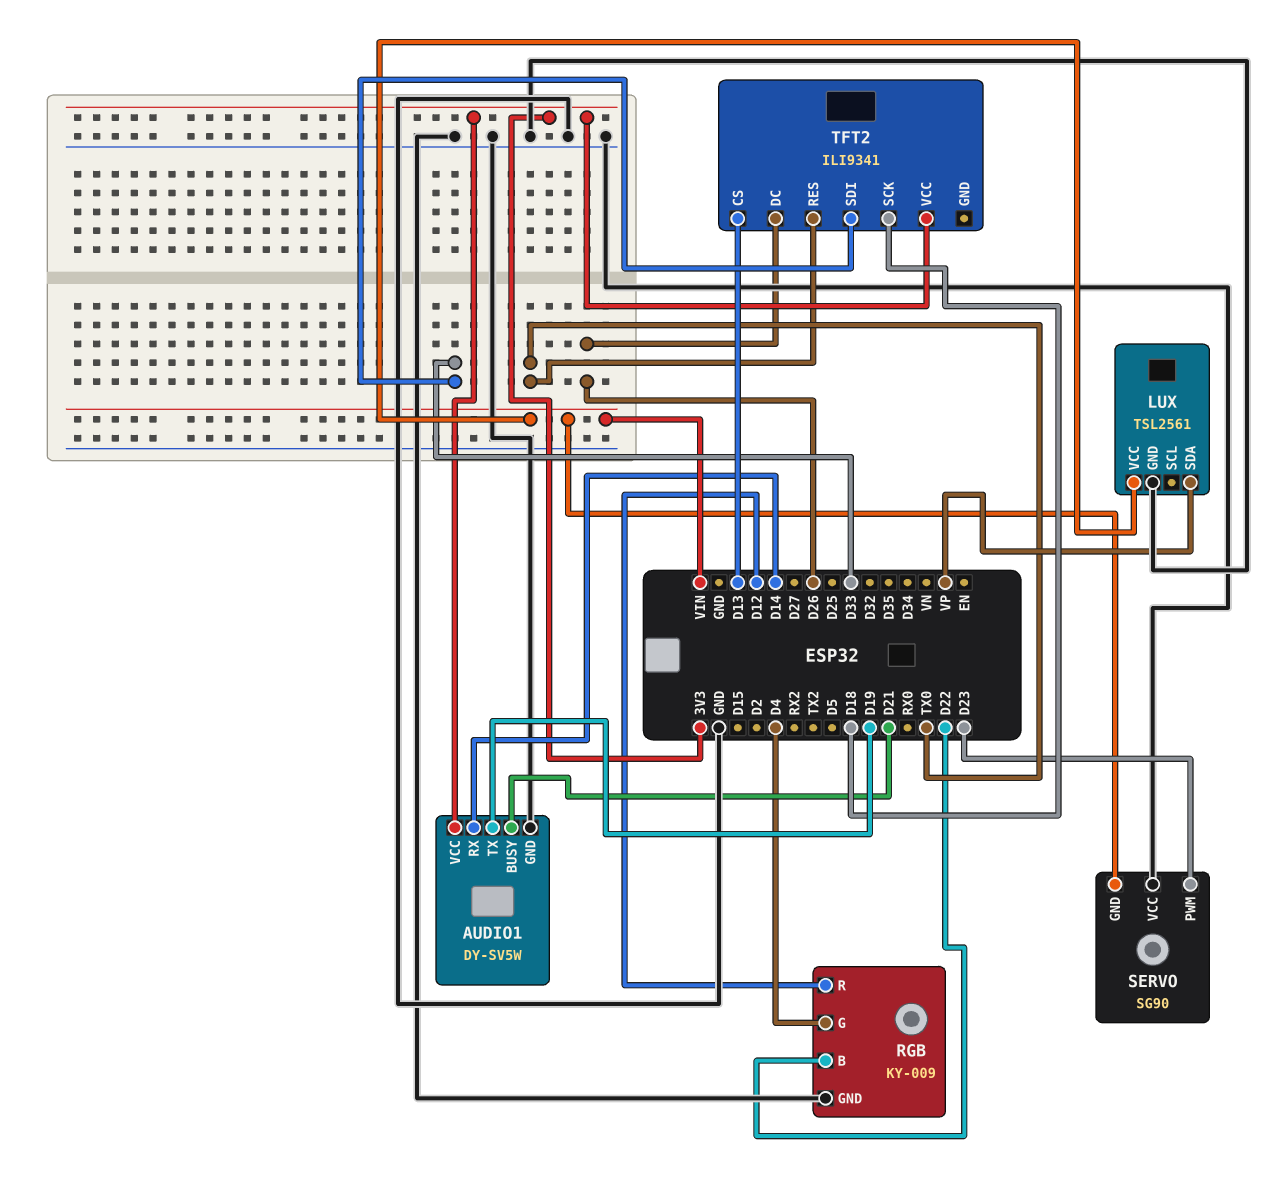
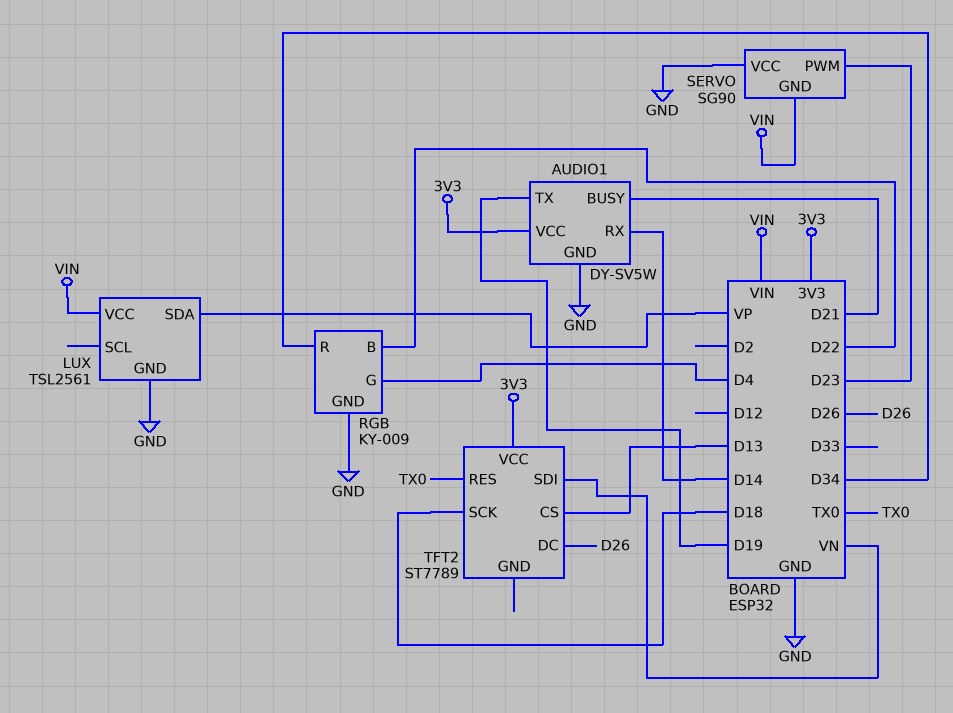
RGB pin R: D12 -> D34
TFT2: ILI9341 -> ST7789
TFT2 pin SDI: D33 -> VN

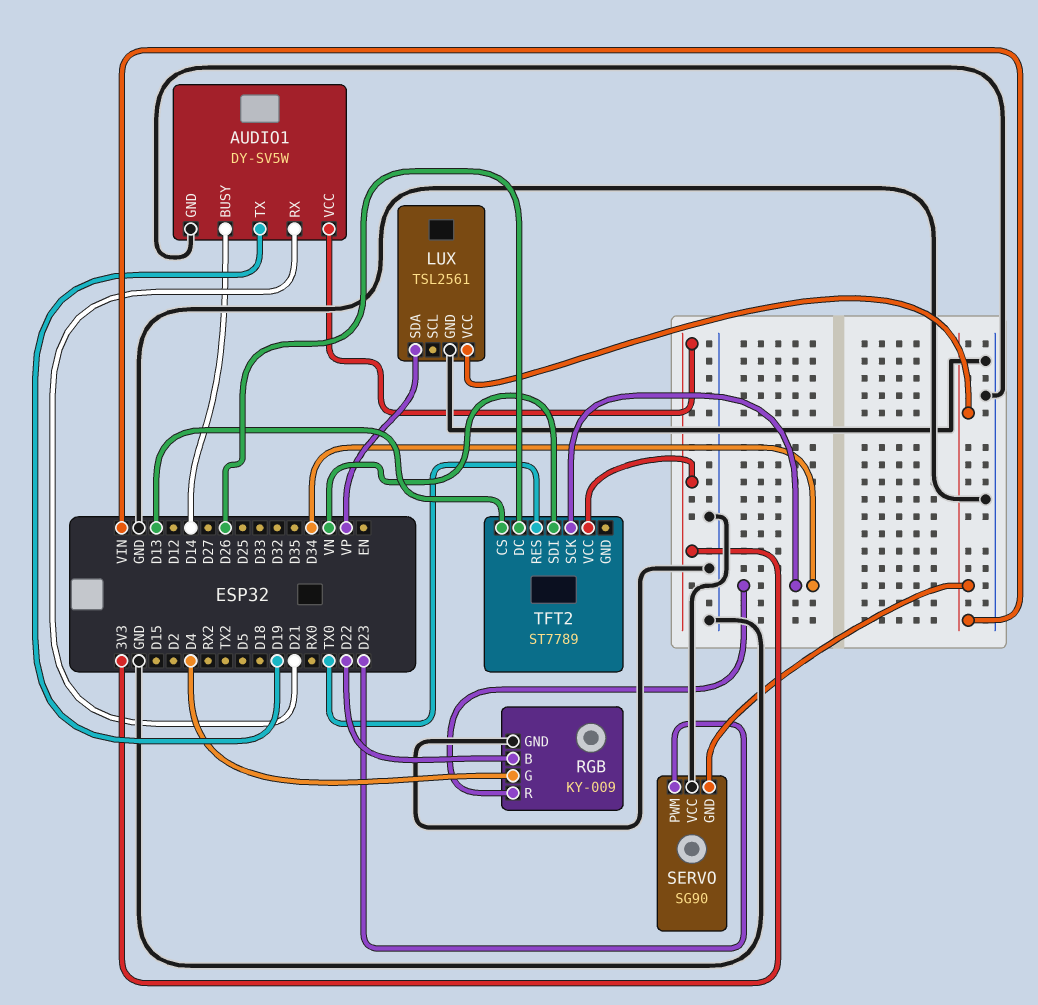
AUDIO1 pin BUSY: D21 -> D14
AUDIO1 pin RX: D14 -> D21
TFT2 pin SCK: D18 -> D34

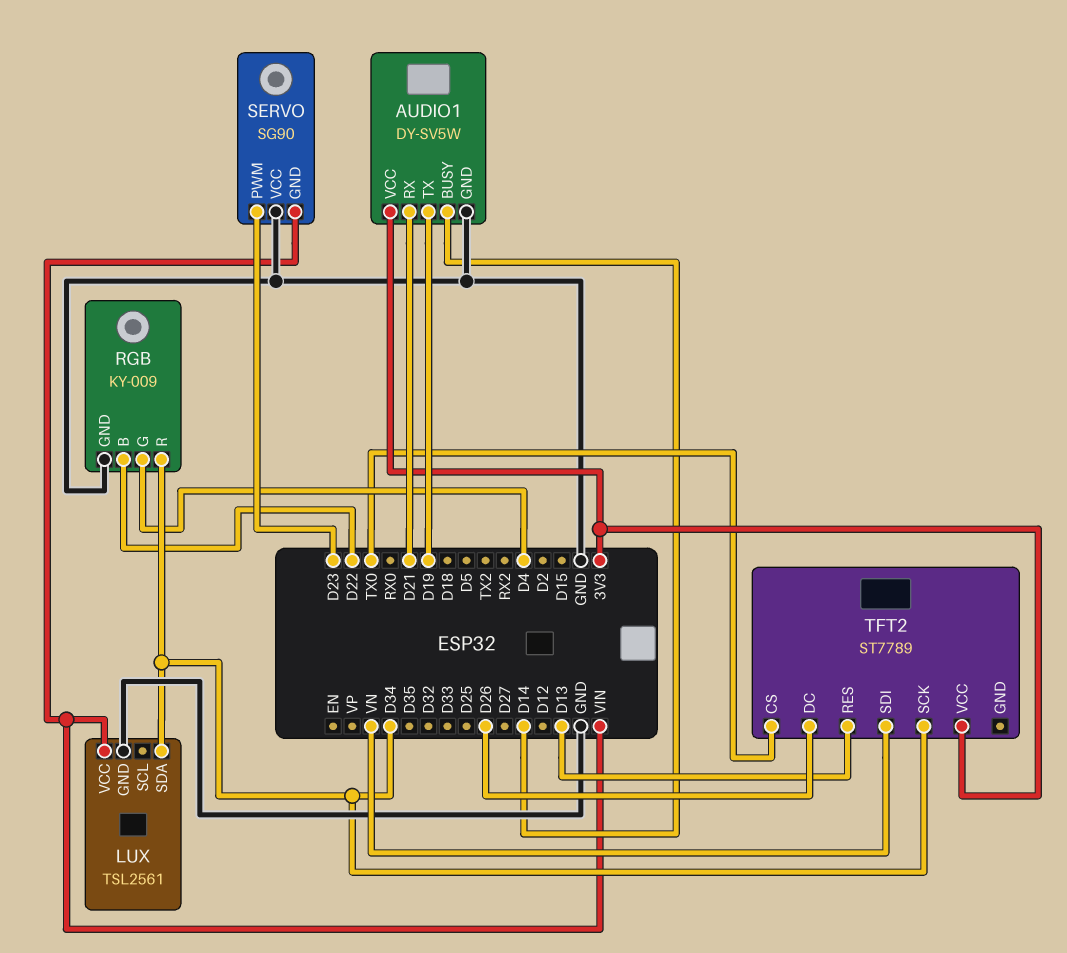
LUX pin SDA: VP -> D34
TFT2 pin CS: D13 -> TX0
TFT2 pin RES: TX0 -> D13

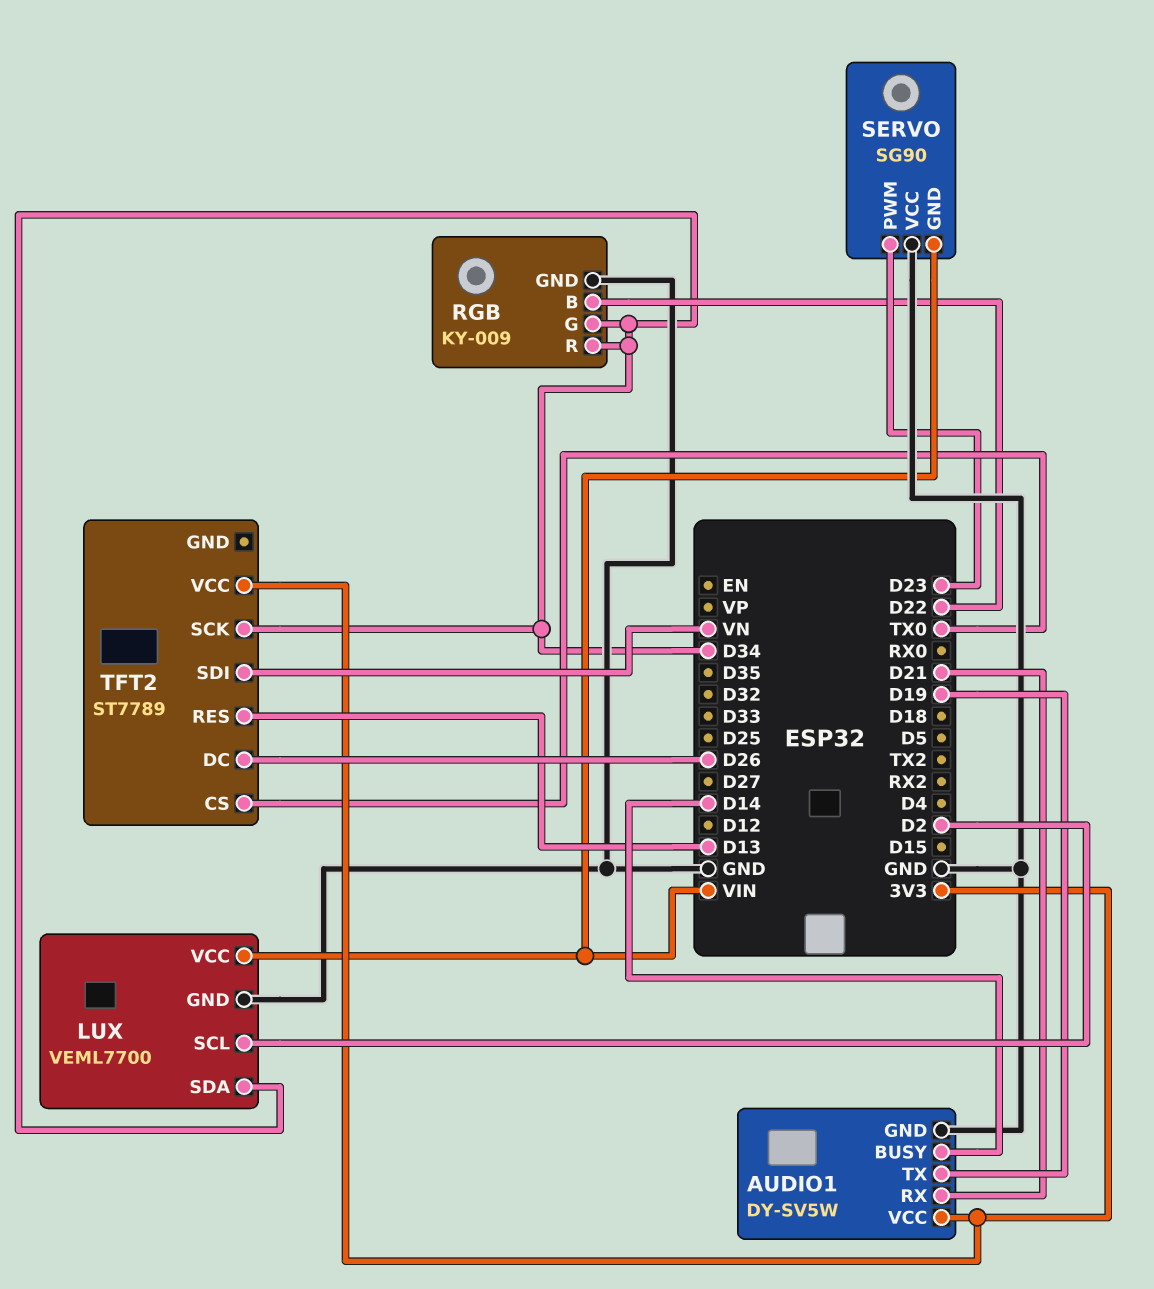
LUX: TSL2561 -> VEML7700
LUX pin SCL: none -> D2
RGB pin G: D4 -> D34

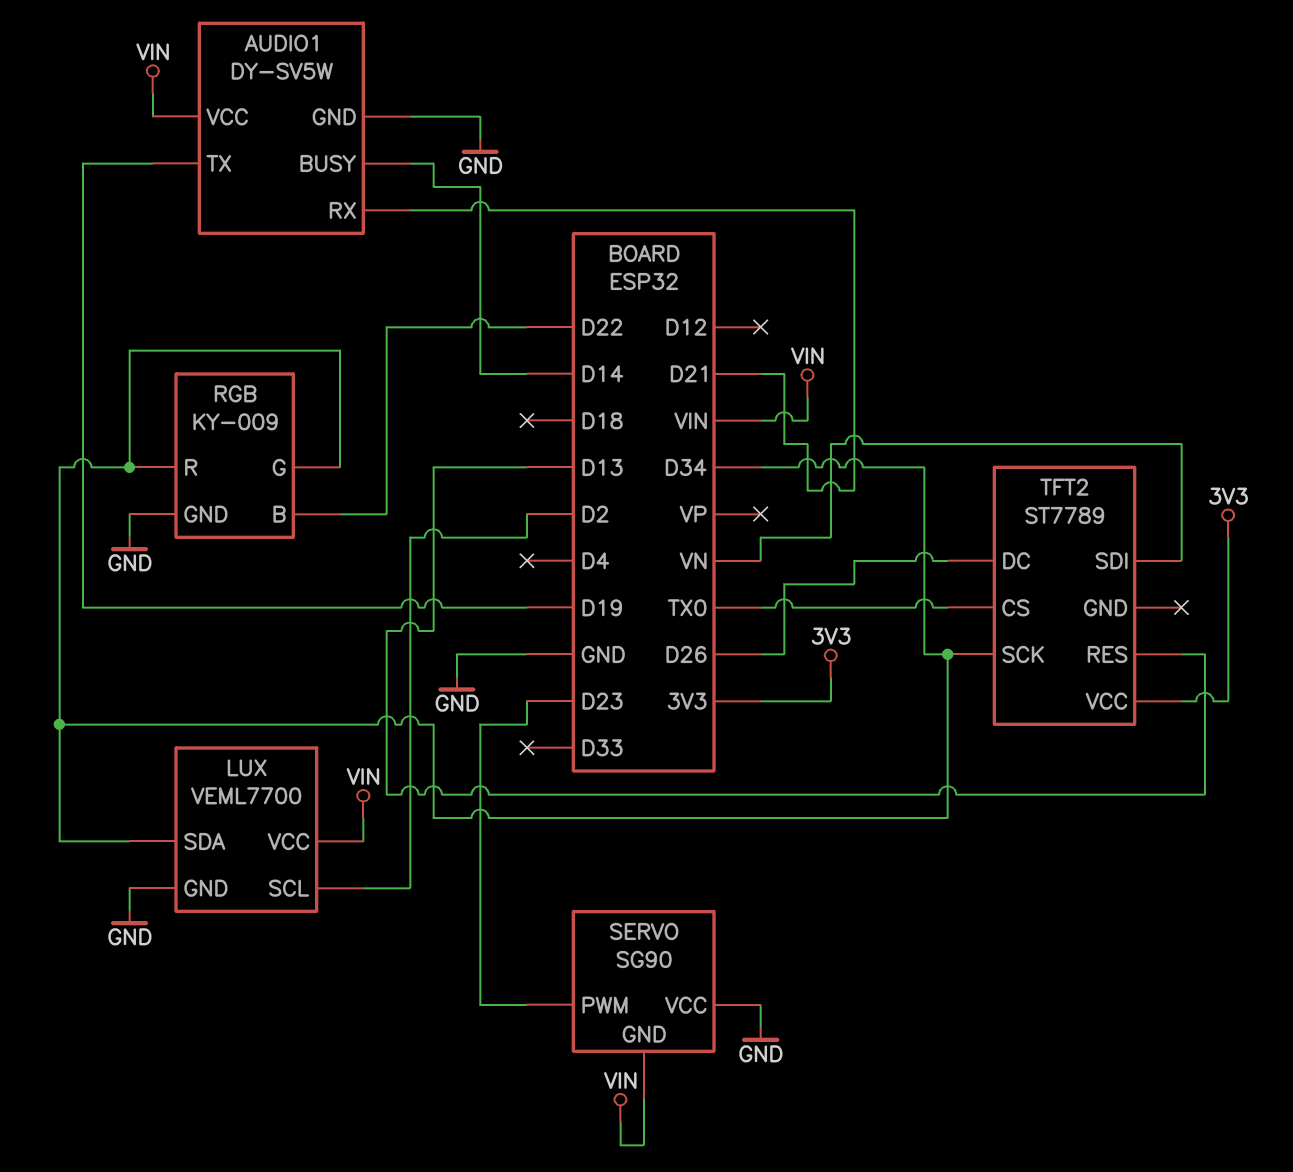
AUDIO1 pin VCC: 3V3 -> VIN

